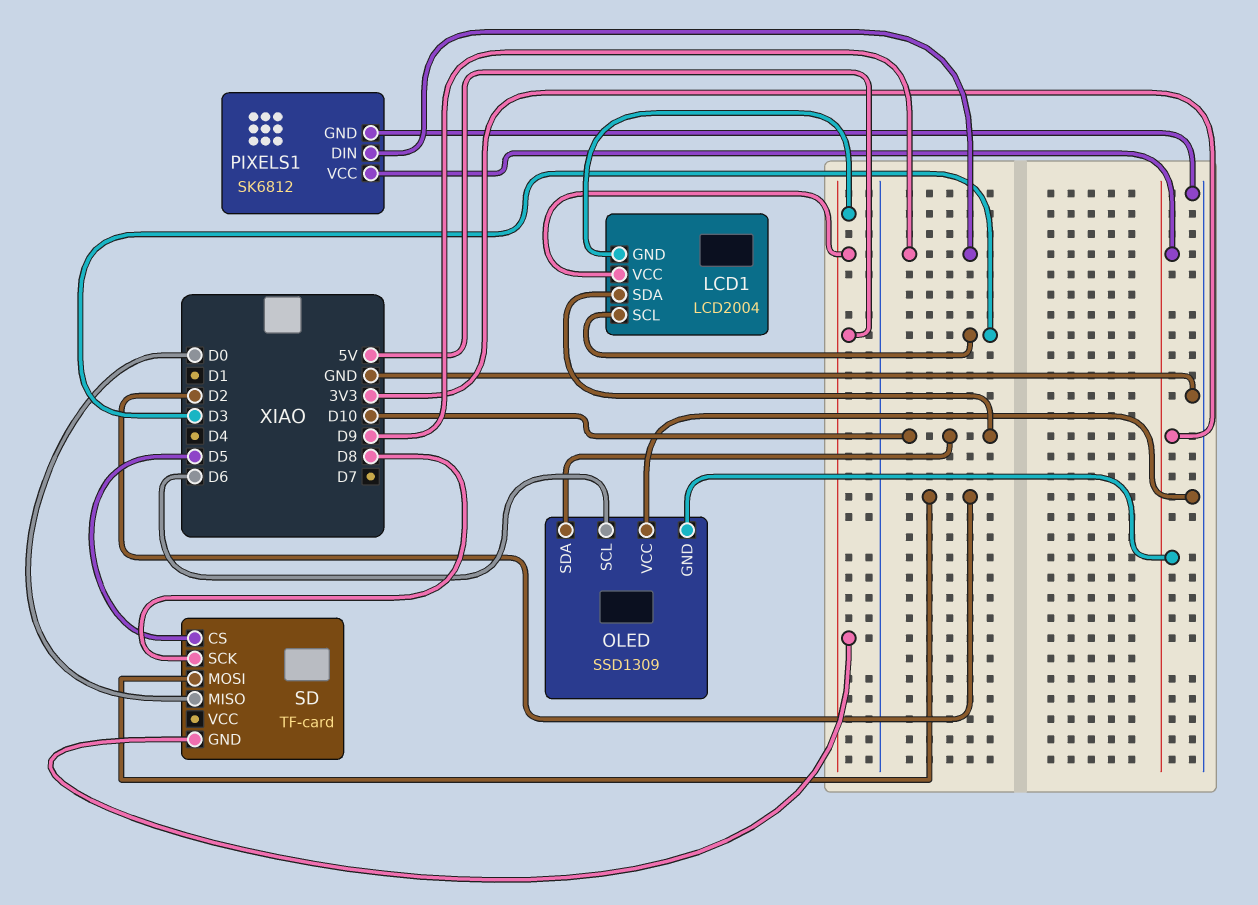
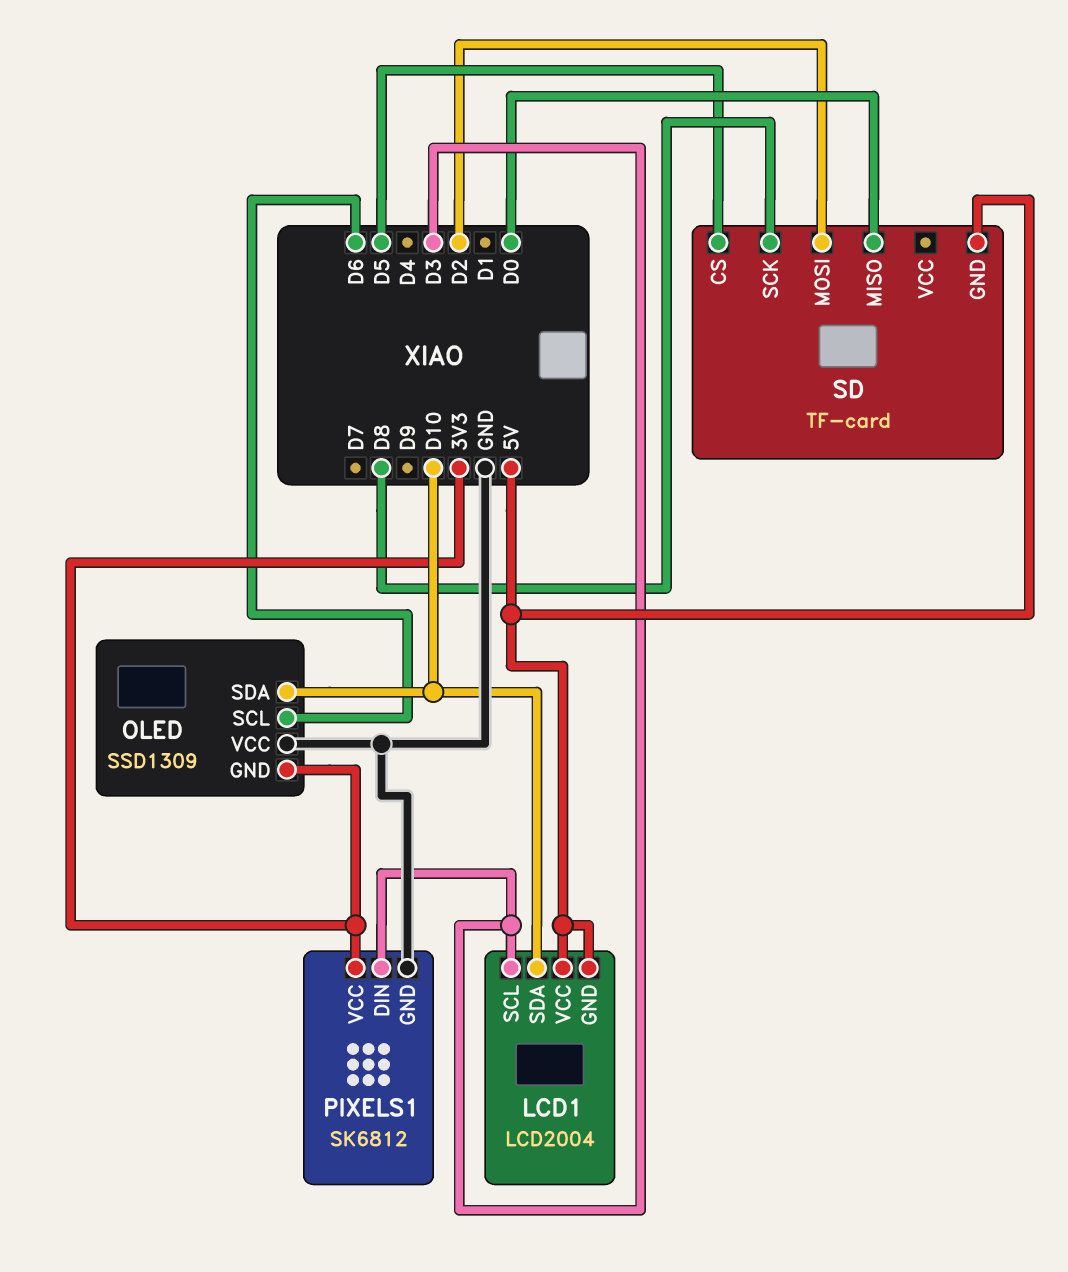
PIXELS1 pin DIN: D9 -> D3

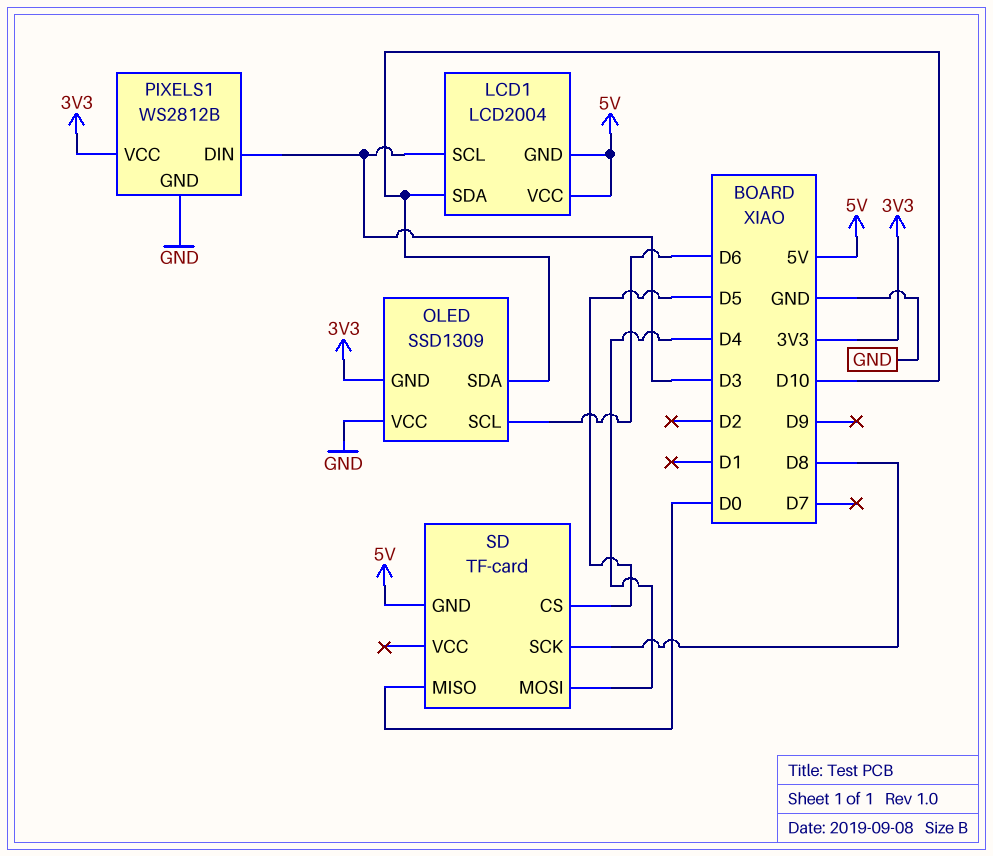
PIXELS1: SK6812 -> WS2812B
SD pin MOSI: D2 -> D4

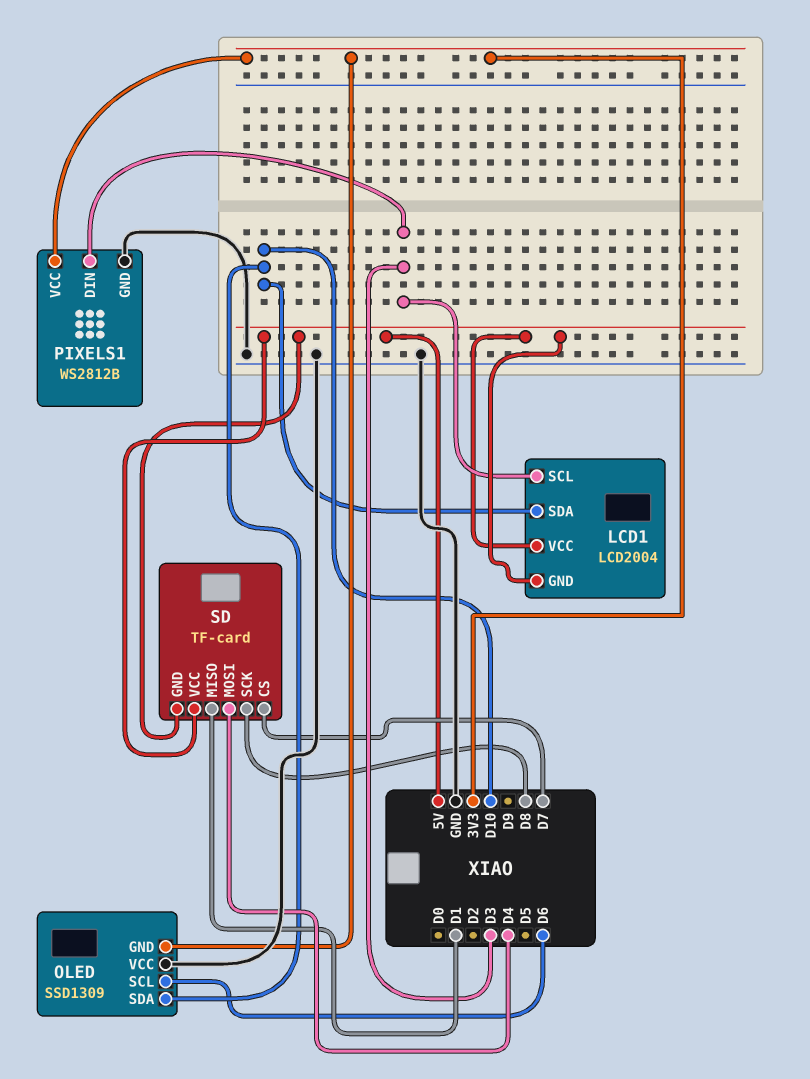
SD pin CS: D5 -> D7
SD pin MISO: D0 -> D1
SD pin VCC: none -> 5V

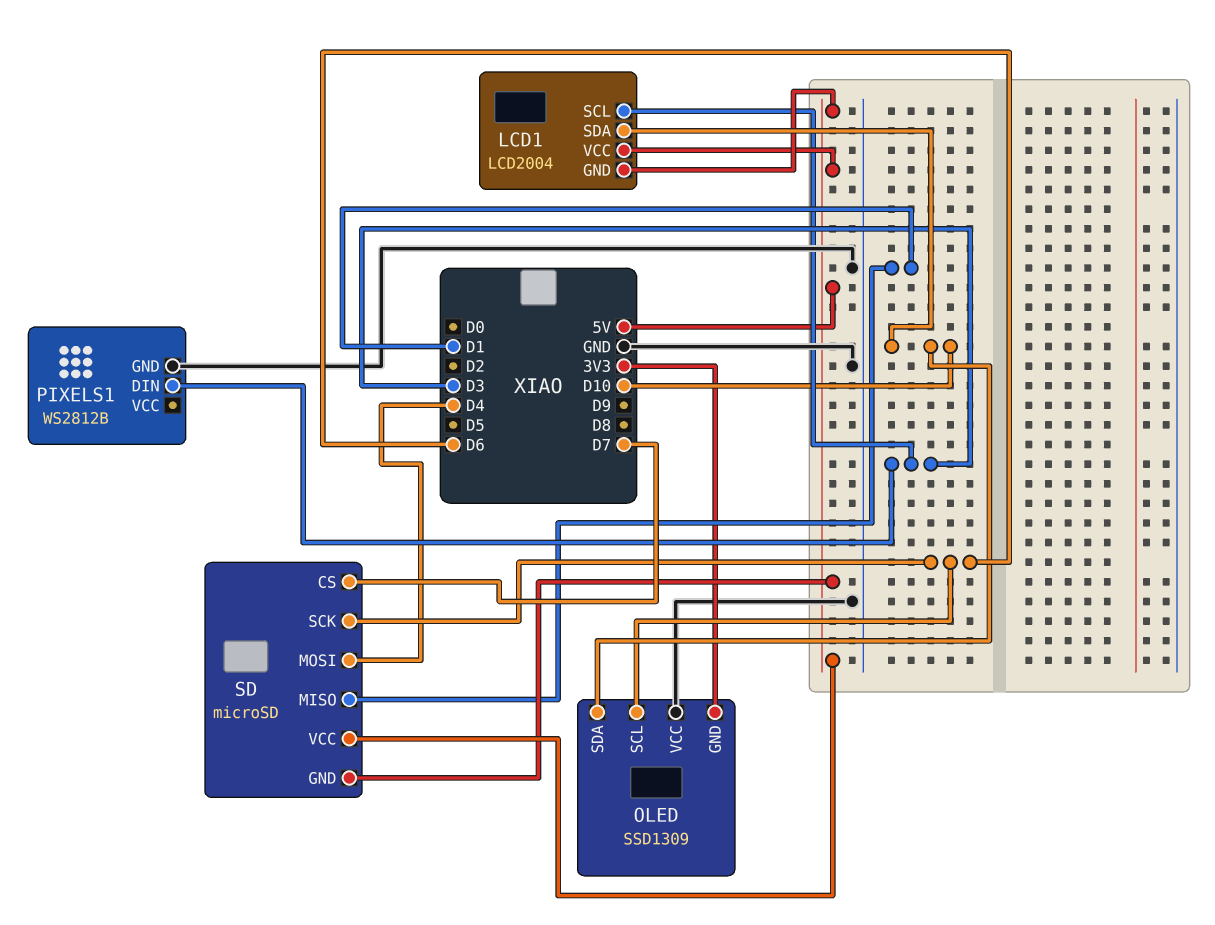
PIXELS1 pin VCC: 3V3 -> none
SD: TF-card -> microSD
SD pin SCK: D8 -> D6

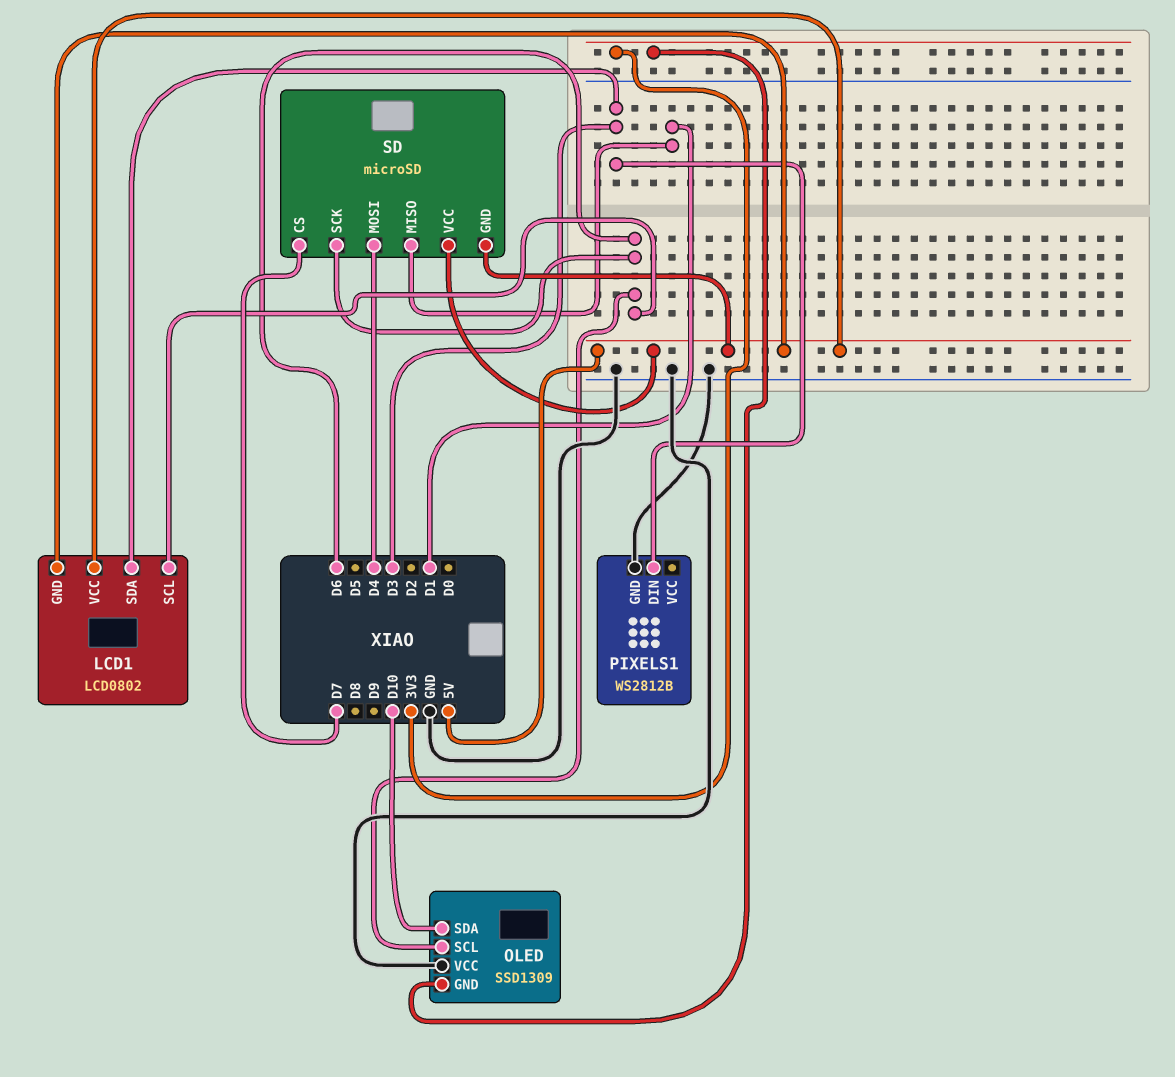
LCD1: LCD2004 -> LCD0802
LCD1 pin SCL: D3 -> D6
LCD1 pin SDA: D10 -> D3

